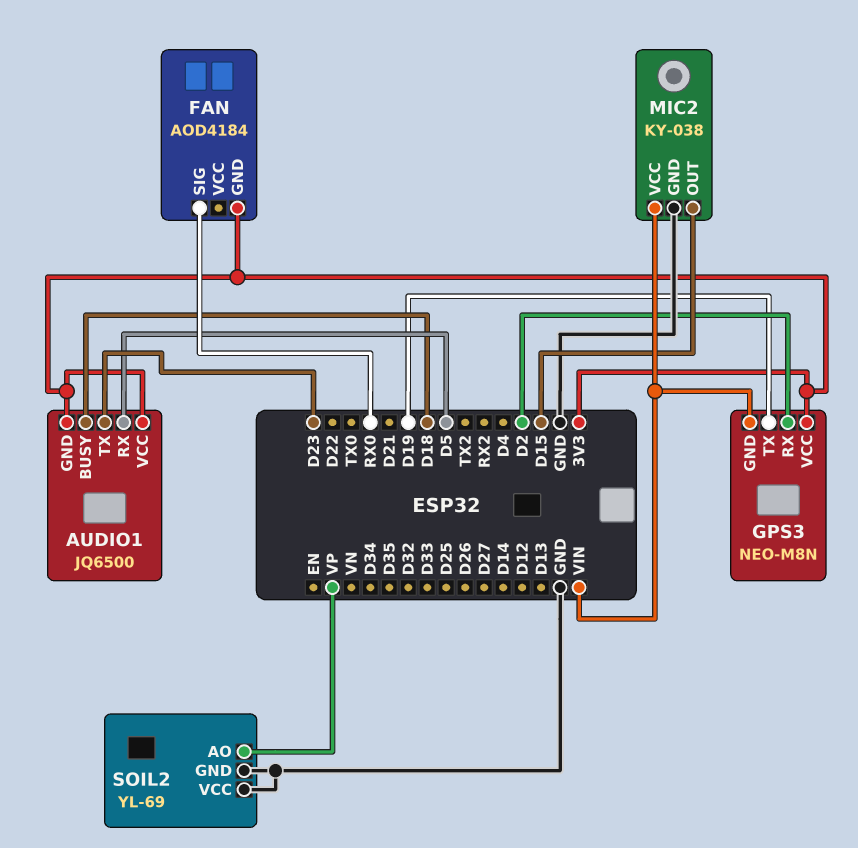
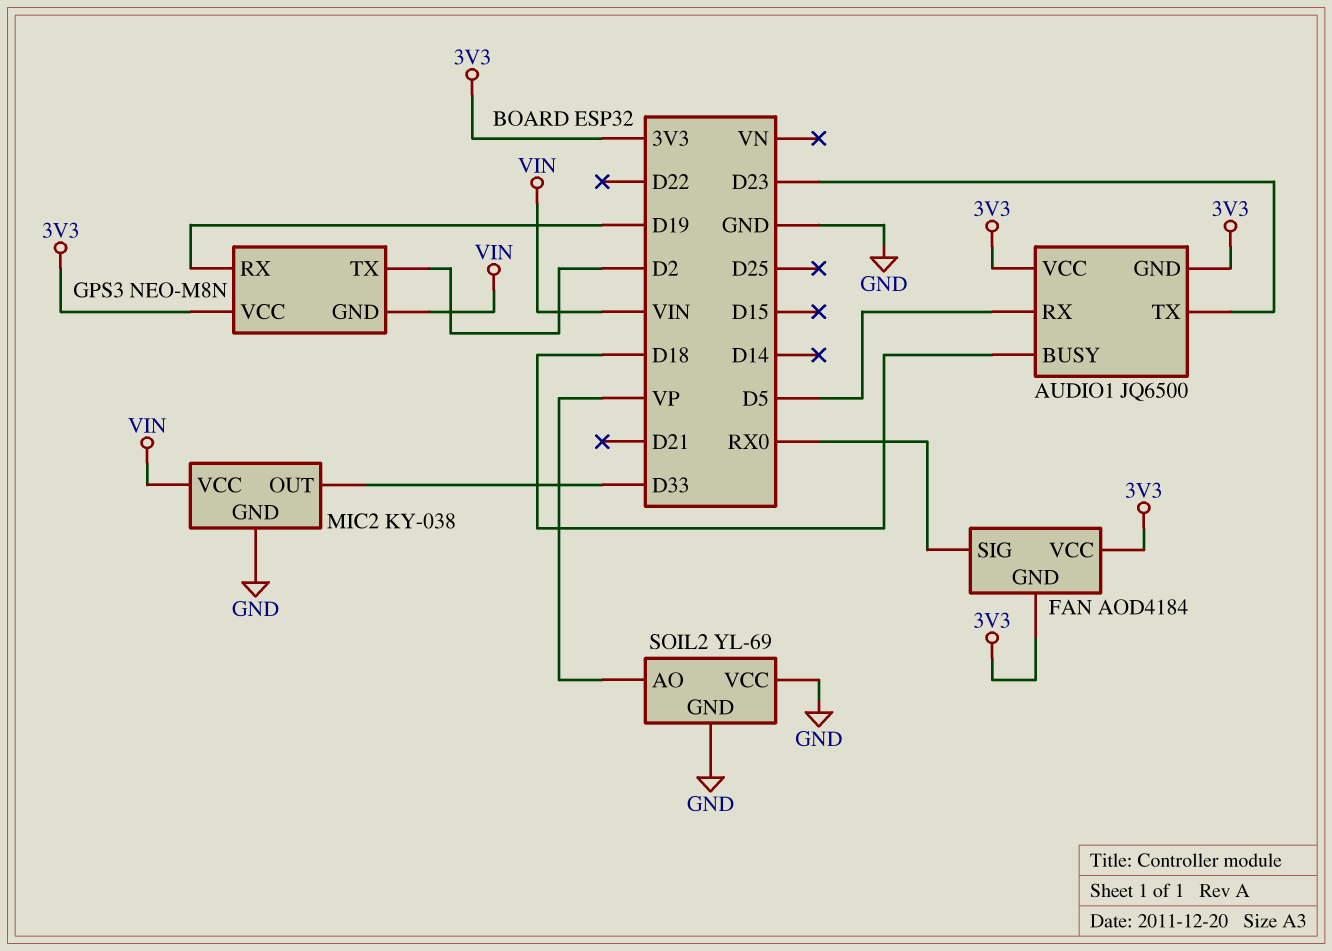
FAN pin VCC: none -> 3V3
GPS3 pin RX: D2 -> D19
GPS3 pin TX: D19 -> D2
MIC2 pin OUT: D15 -> D33

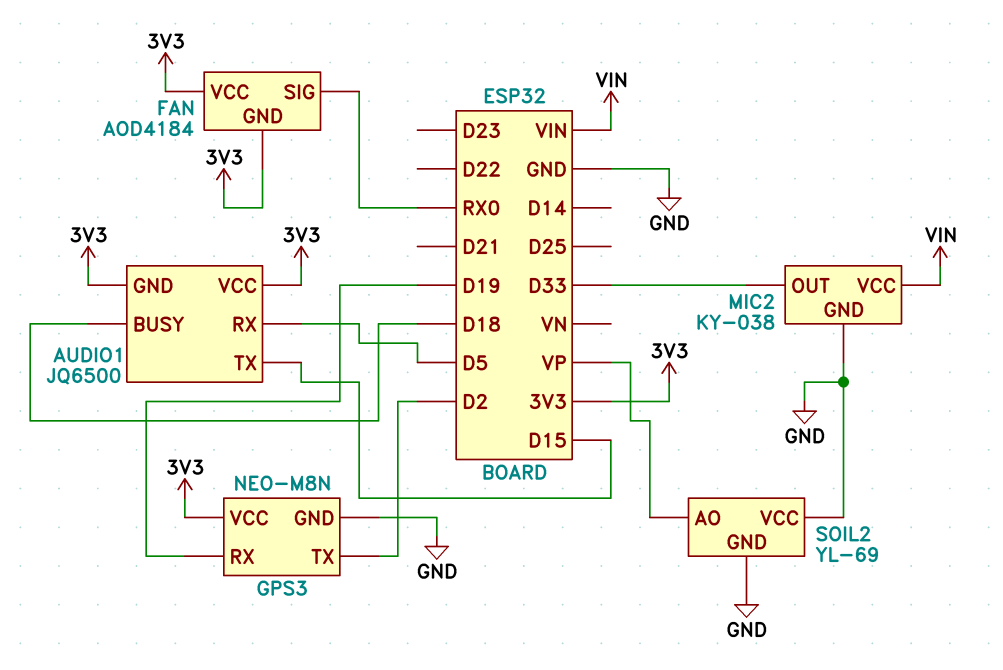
AUDIO1 pin TX: D23 -> D15
GPS3 pin GND: VIN -> GND

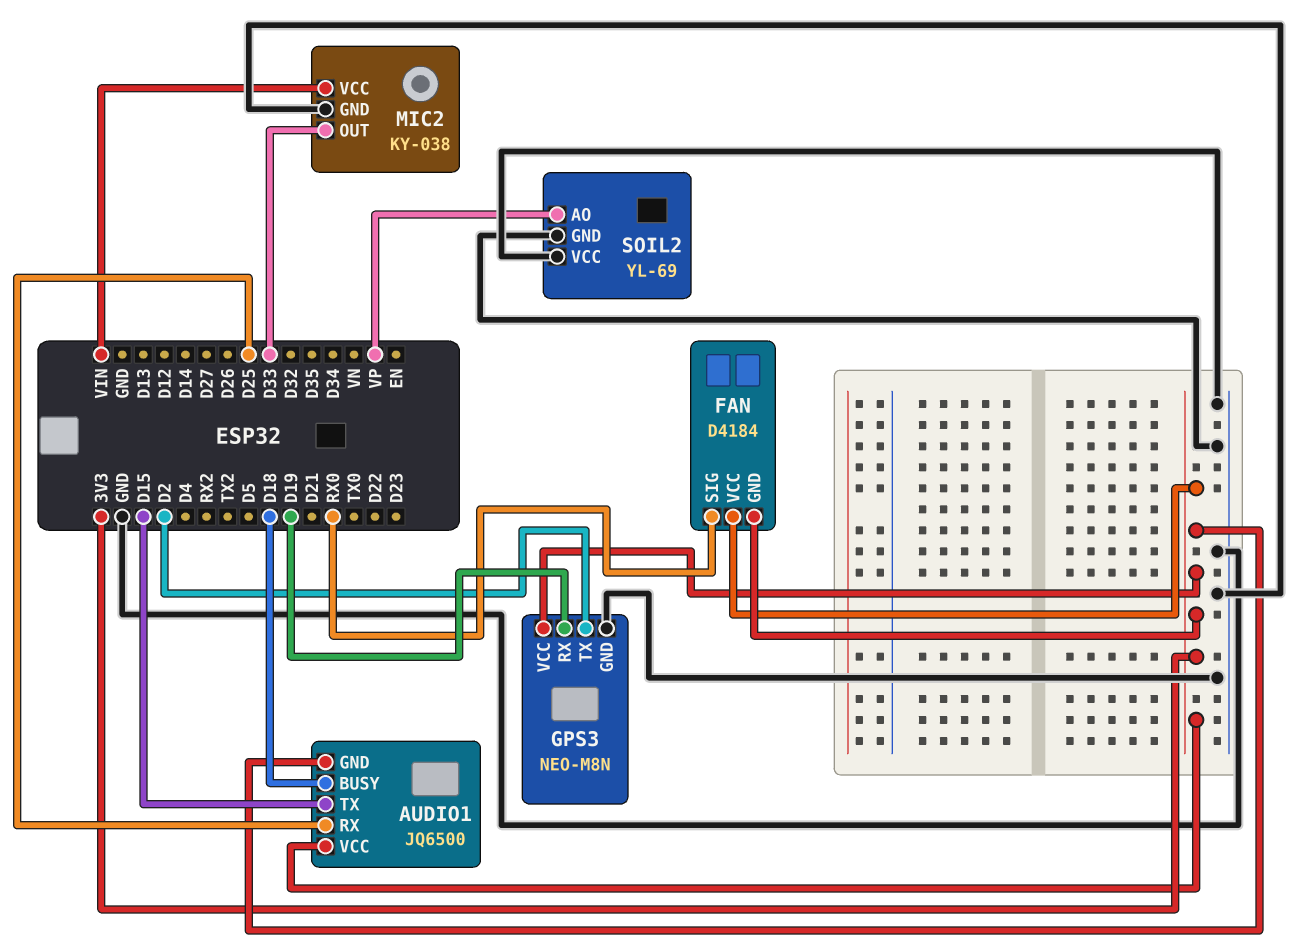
AUDIO1 pin RX: D5 -> D25
FAN: AOD4184 -> D4184

